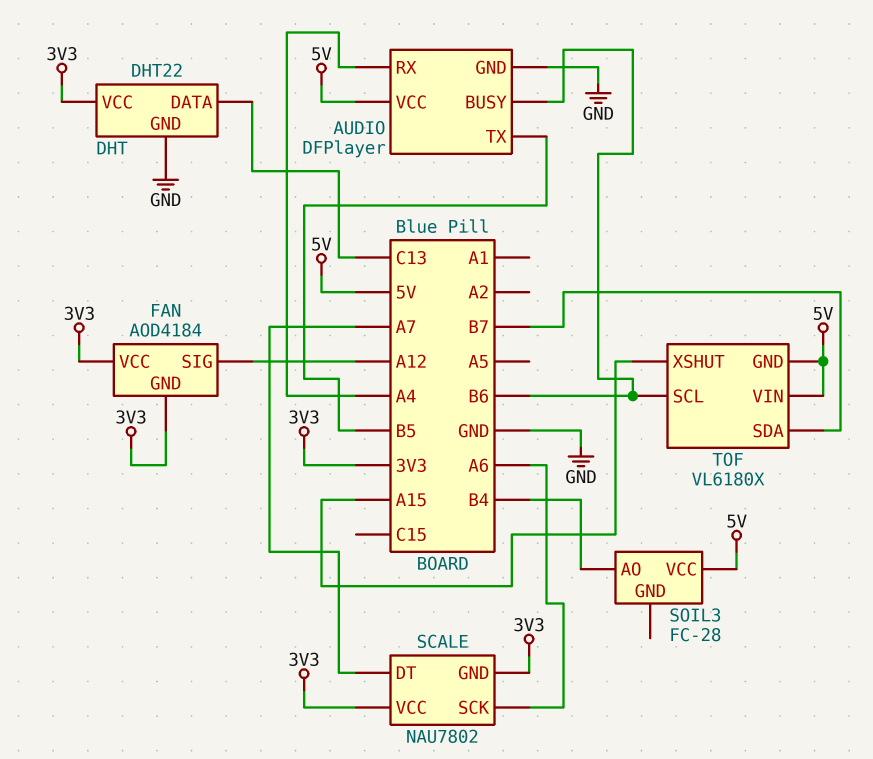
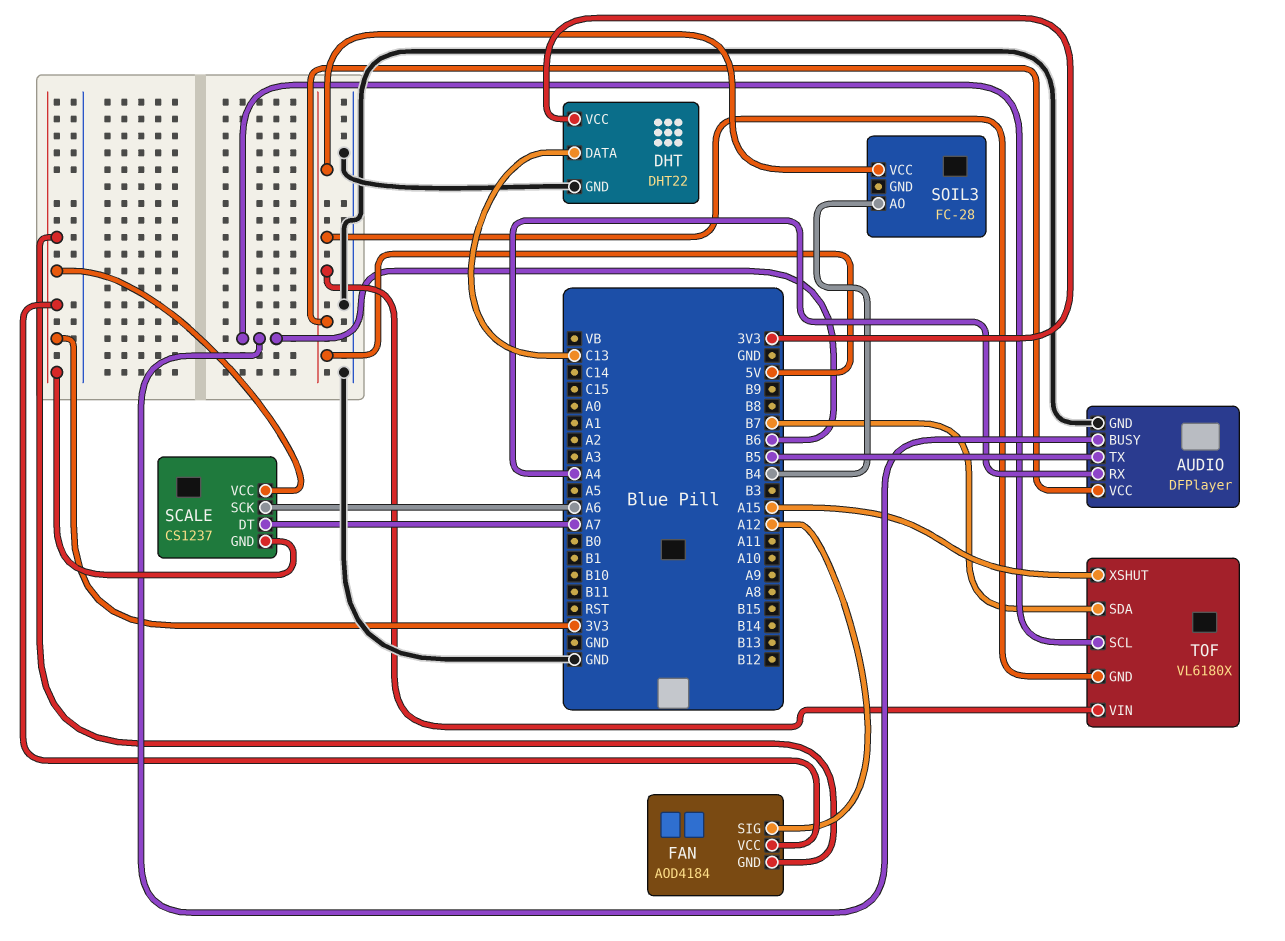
SCALE: NAU7802 -> CS1237

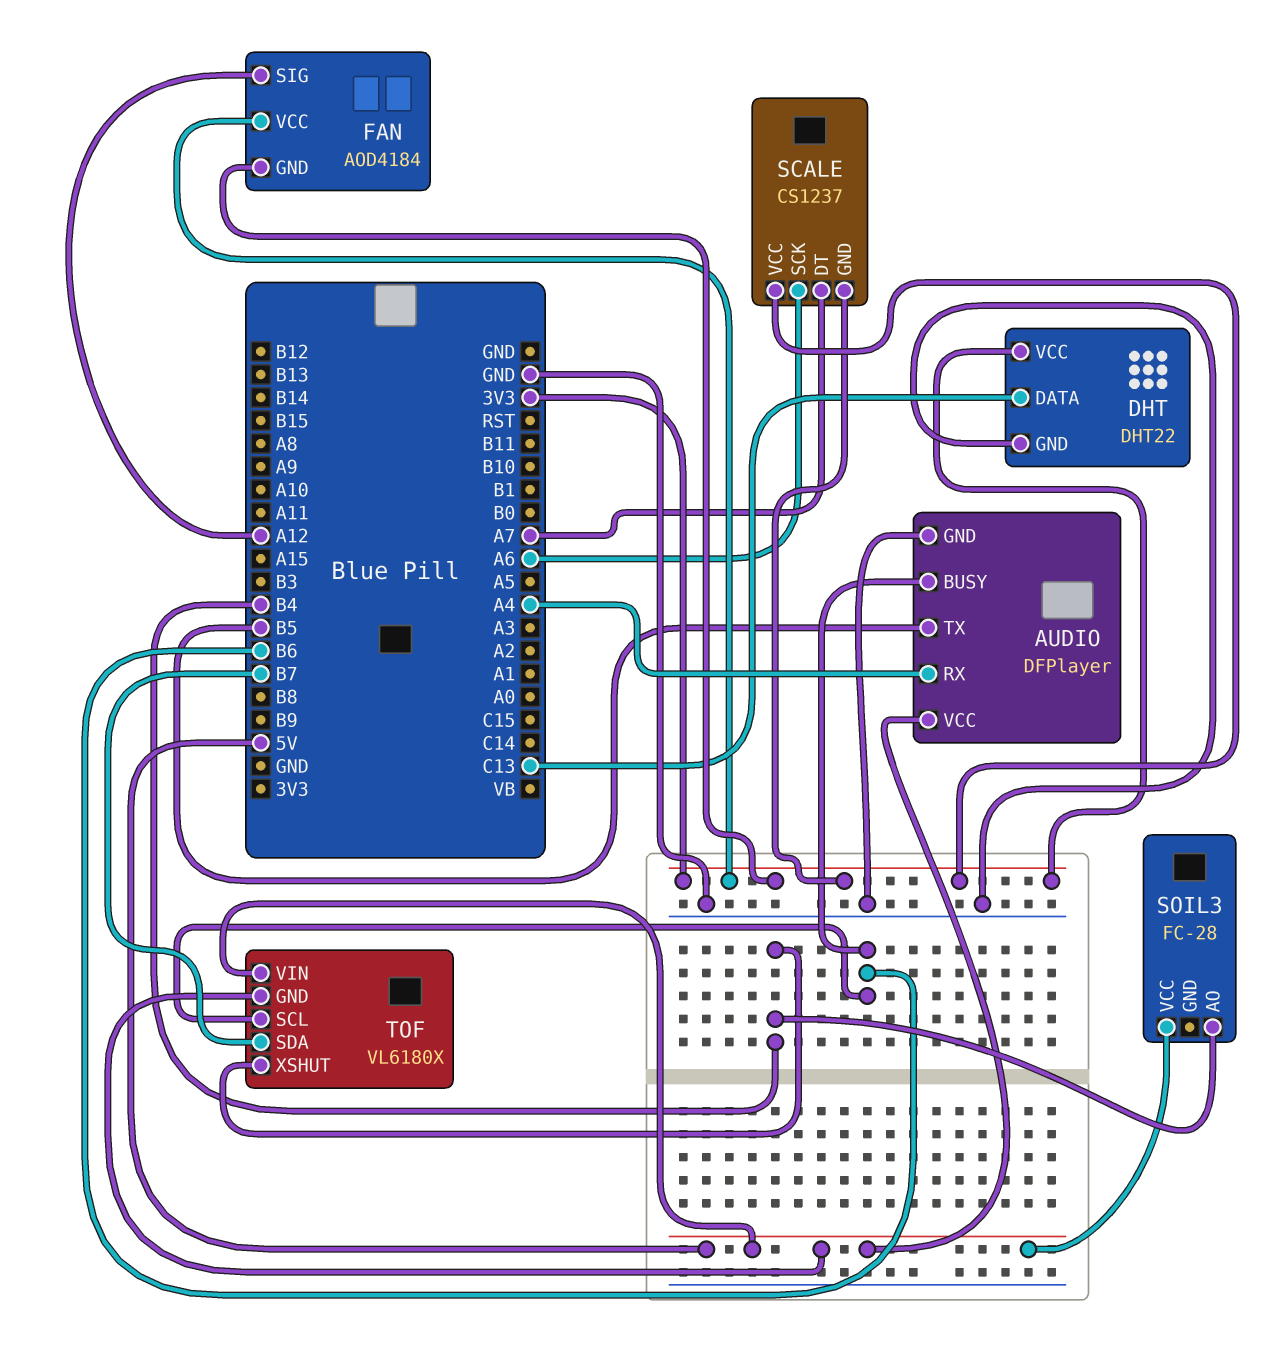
TOF pin XSHUT: A15 -> B4

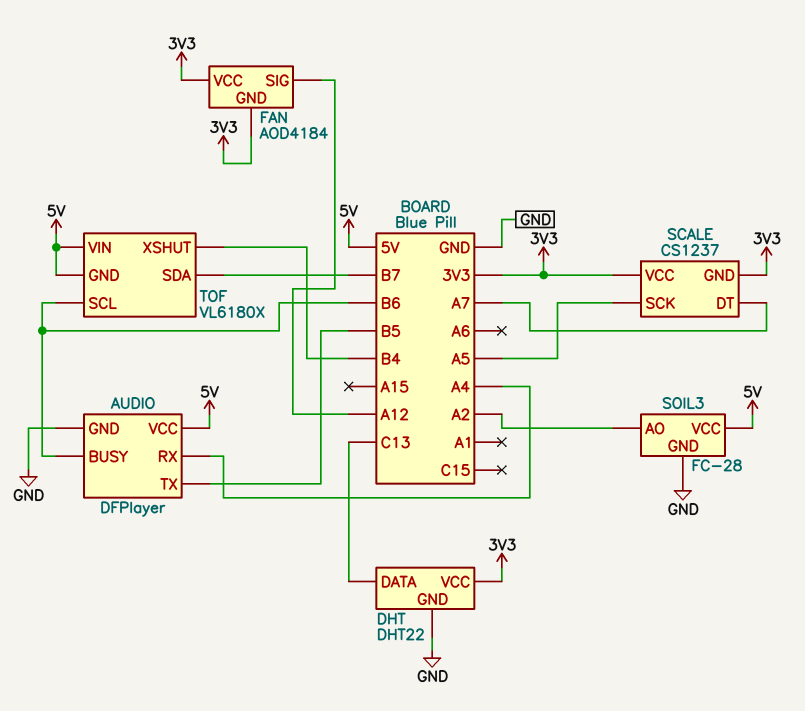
SCALE pin SCK: A6 -> A5
SOIL3 pin AO: B4 -> A2
SOIL3 pin GND: none -> GND

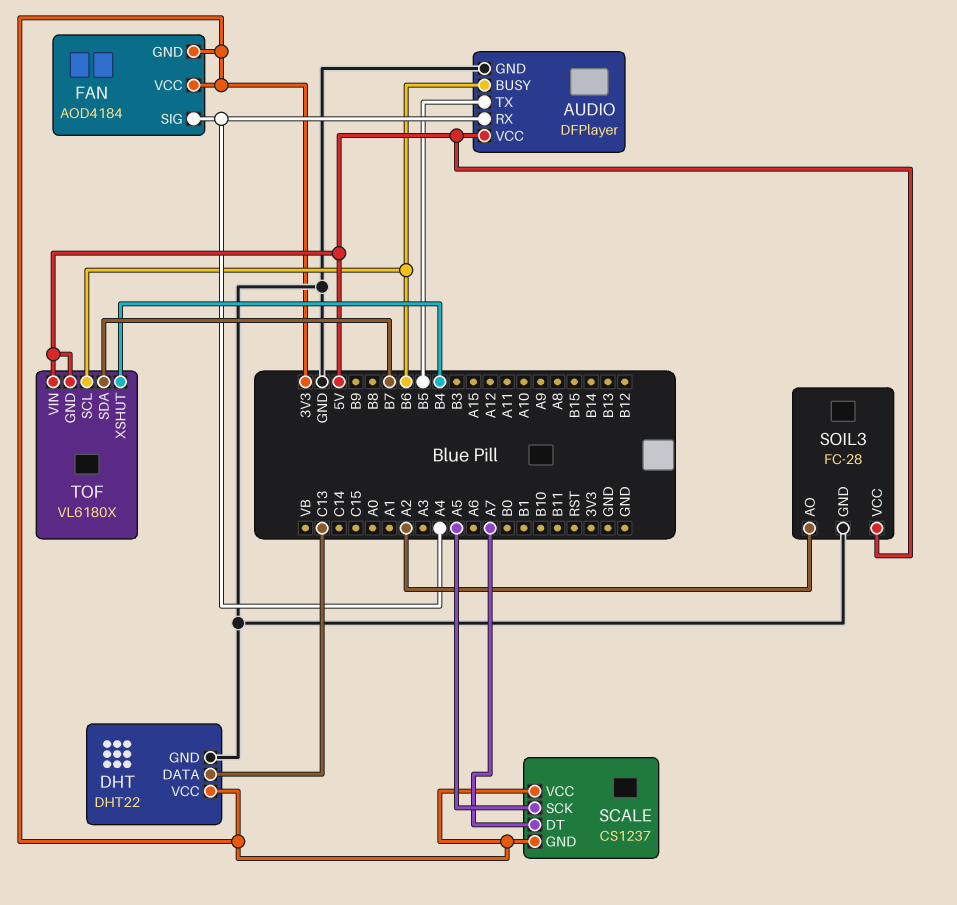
FAN pin SIG: A12 -> A4

